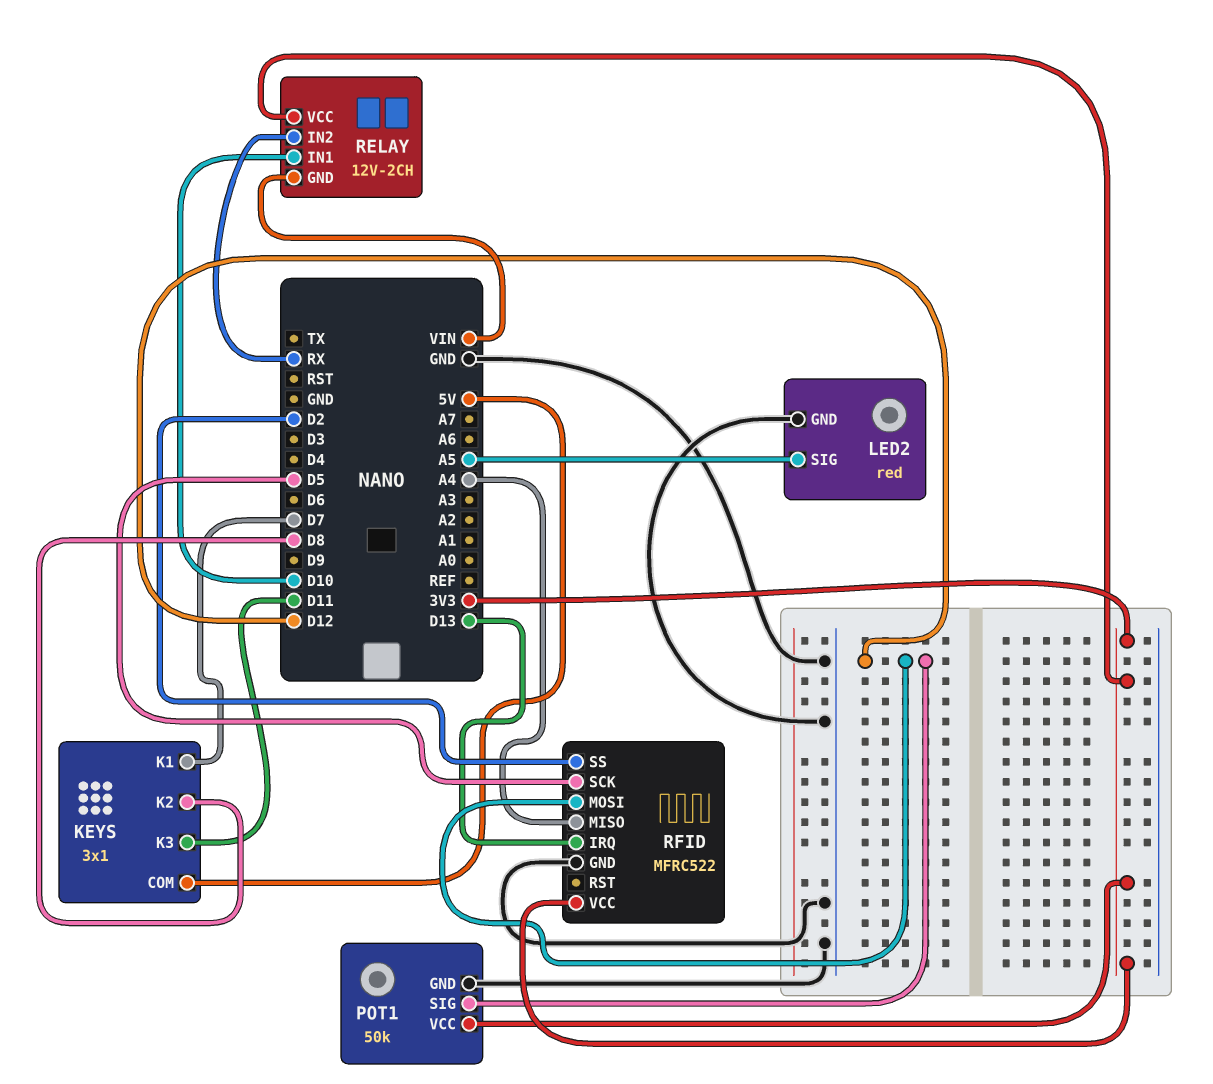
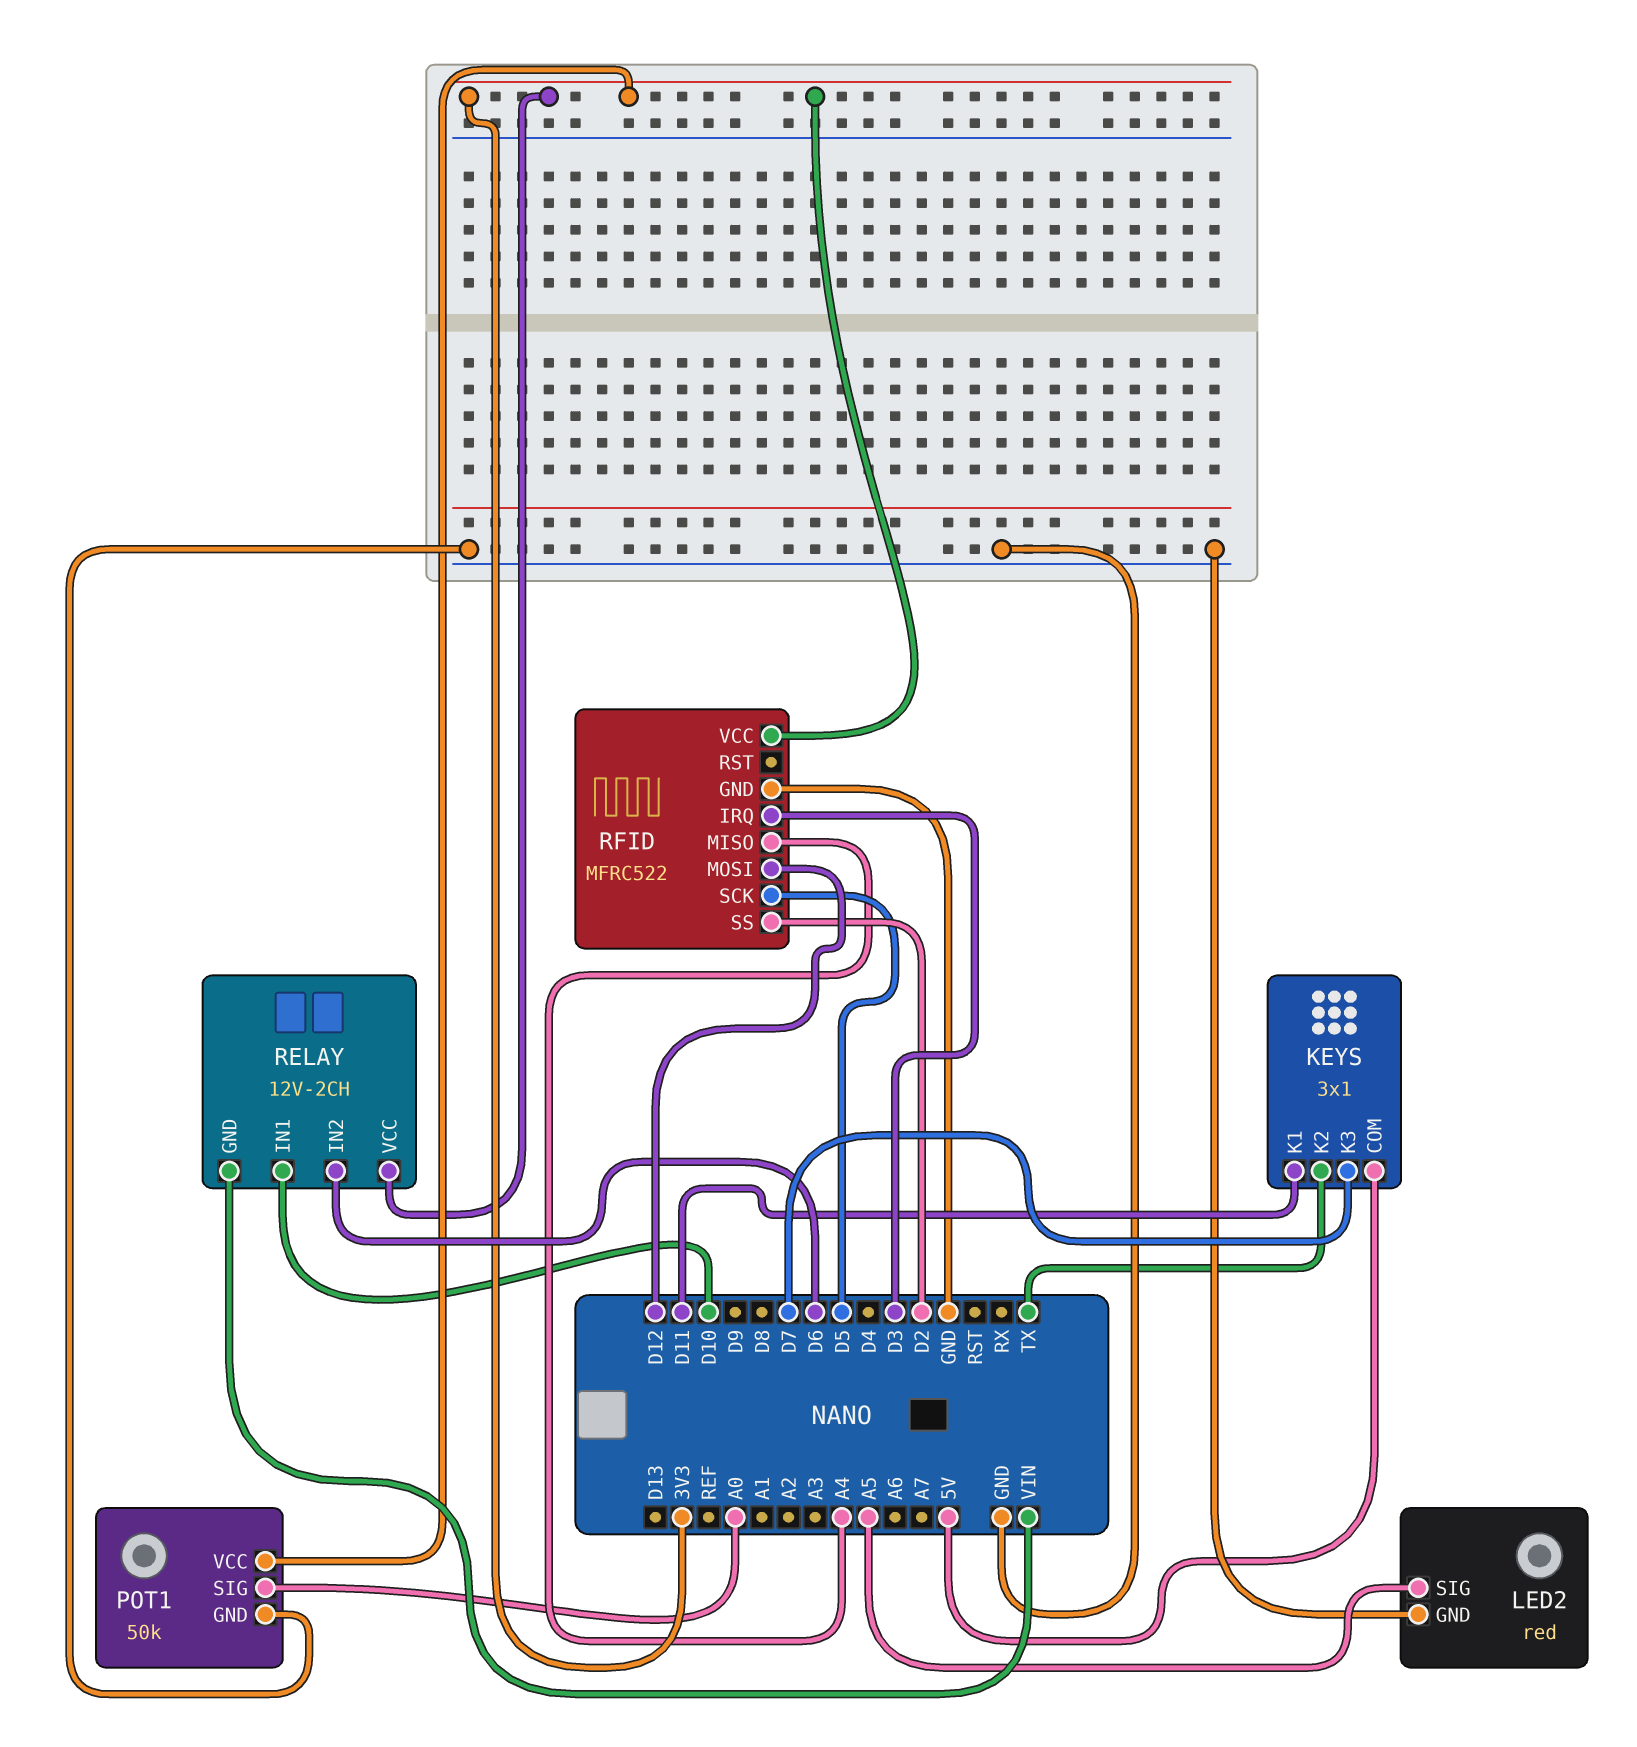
KEYS pin K1: D7 -> D11
KEYS pin K2: D8 -> TX
KEYS pin K3: D11 -> D7
POT1 pin SIG: D12 -> A0
RELAY pin IN2: RX -> D6
RFID pin IRQ: D13 -> D3

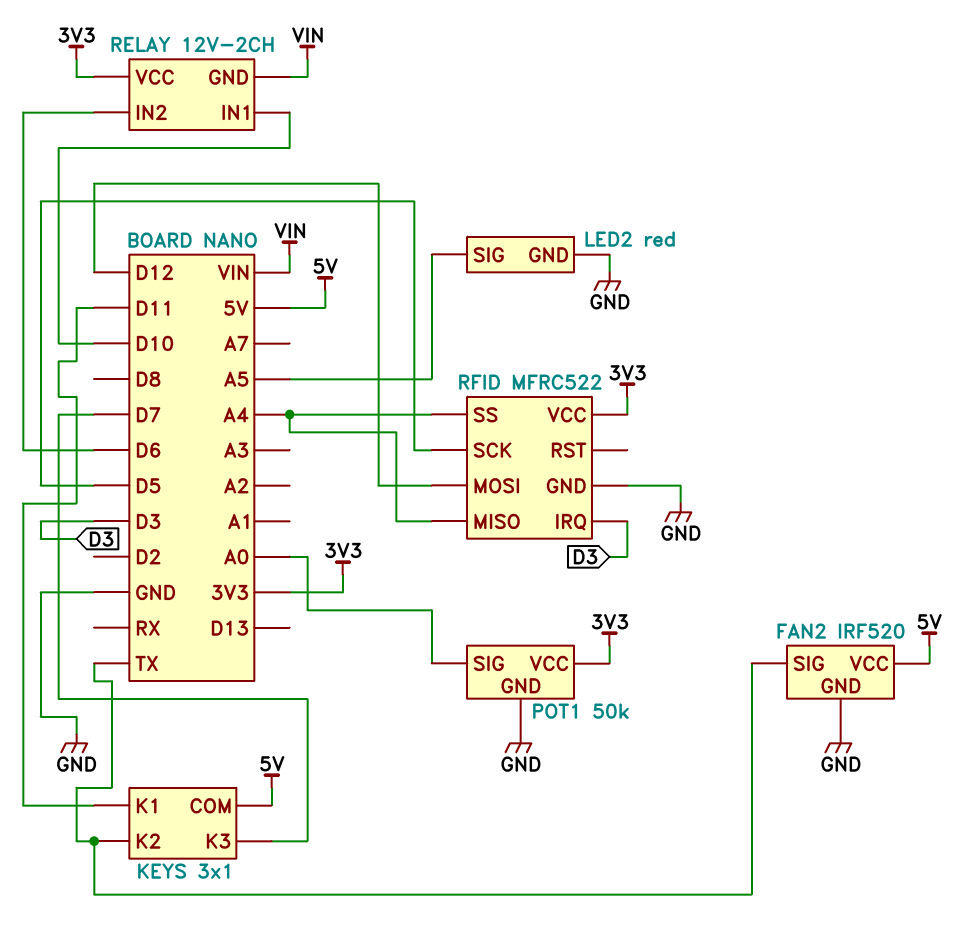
FAN2: none -> IRF520
FAN2 pin GND: none -> GND
FAN2 pin SIG: none -> TX
FAN2 pin VCC: none -> 5V
RFID pin SS: D2 -> A4

